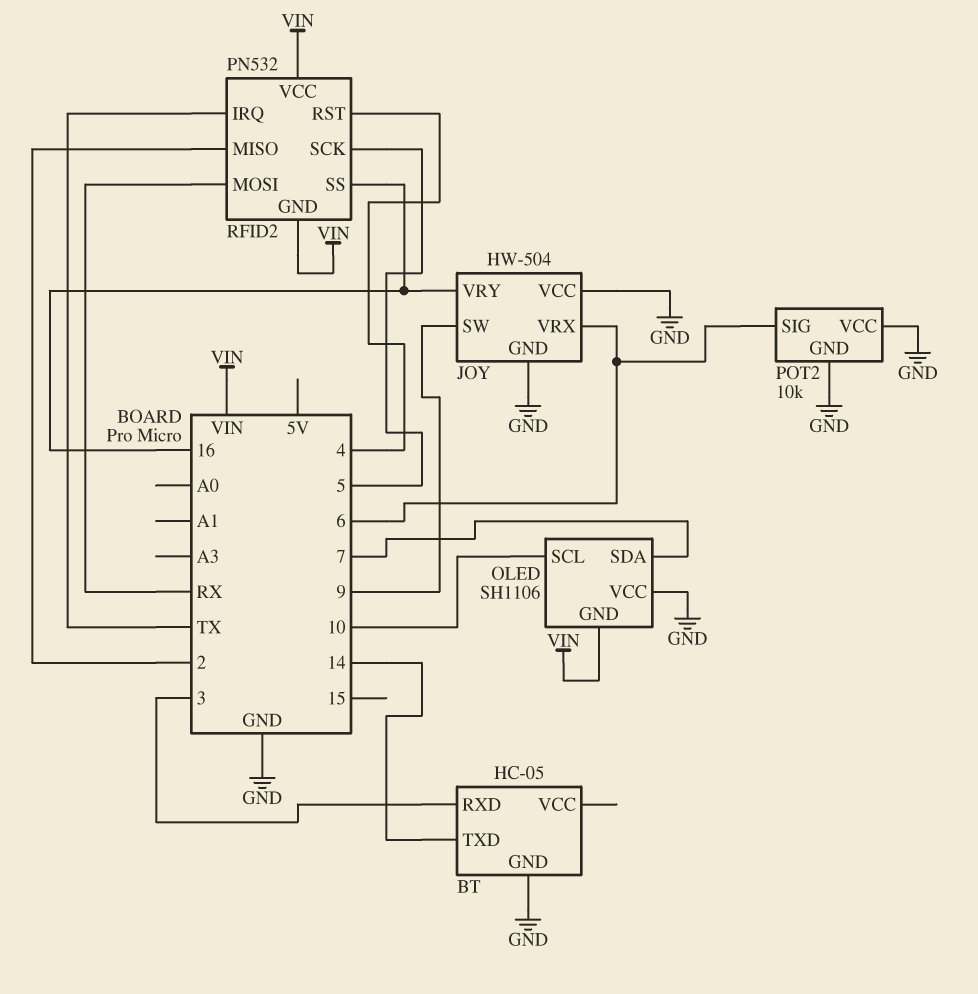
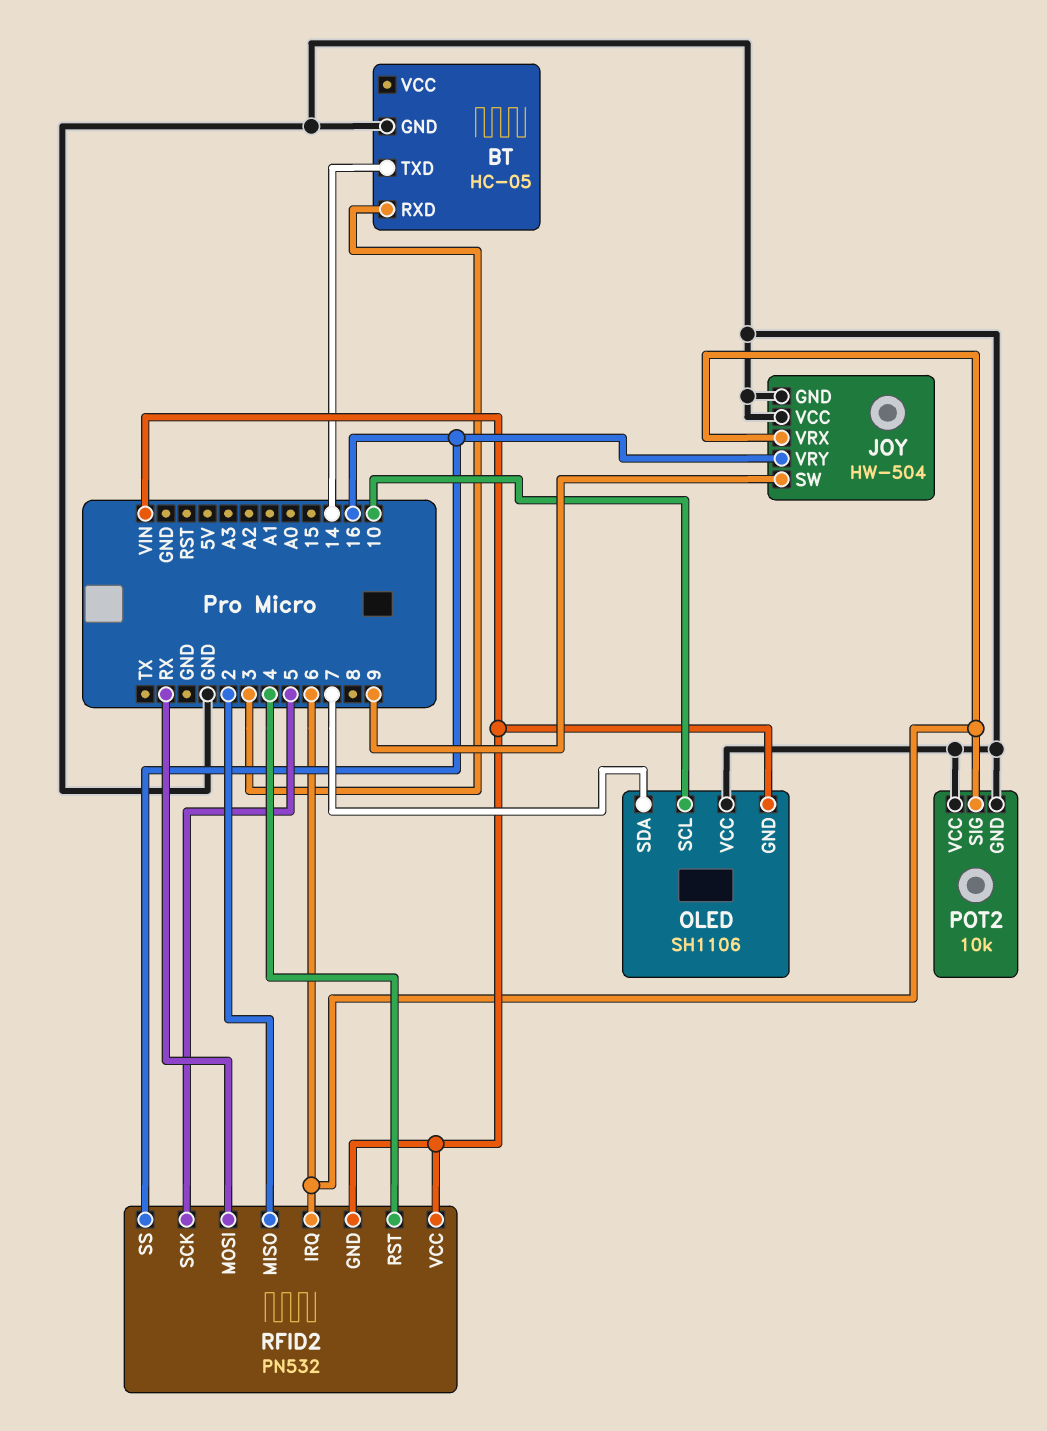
RFID2 pin IRQ: TX -> 6

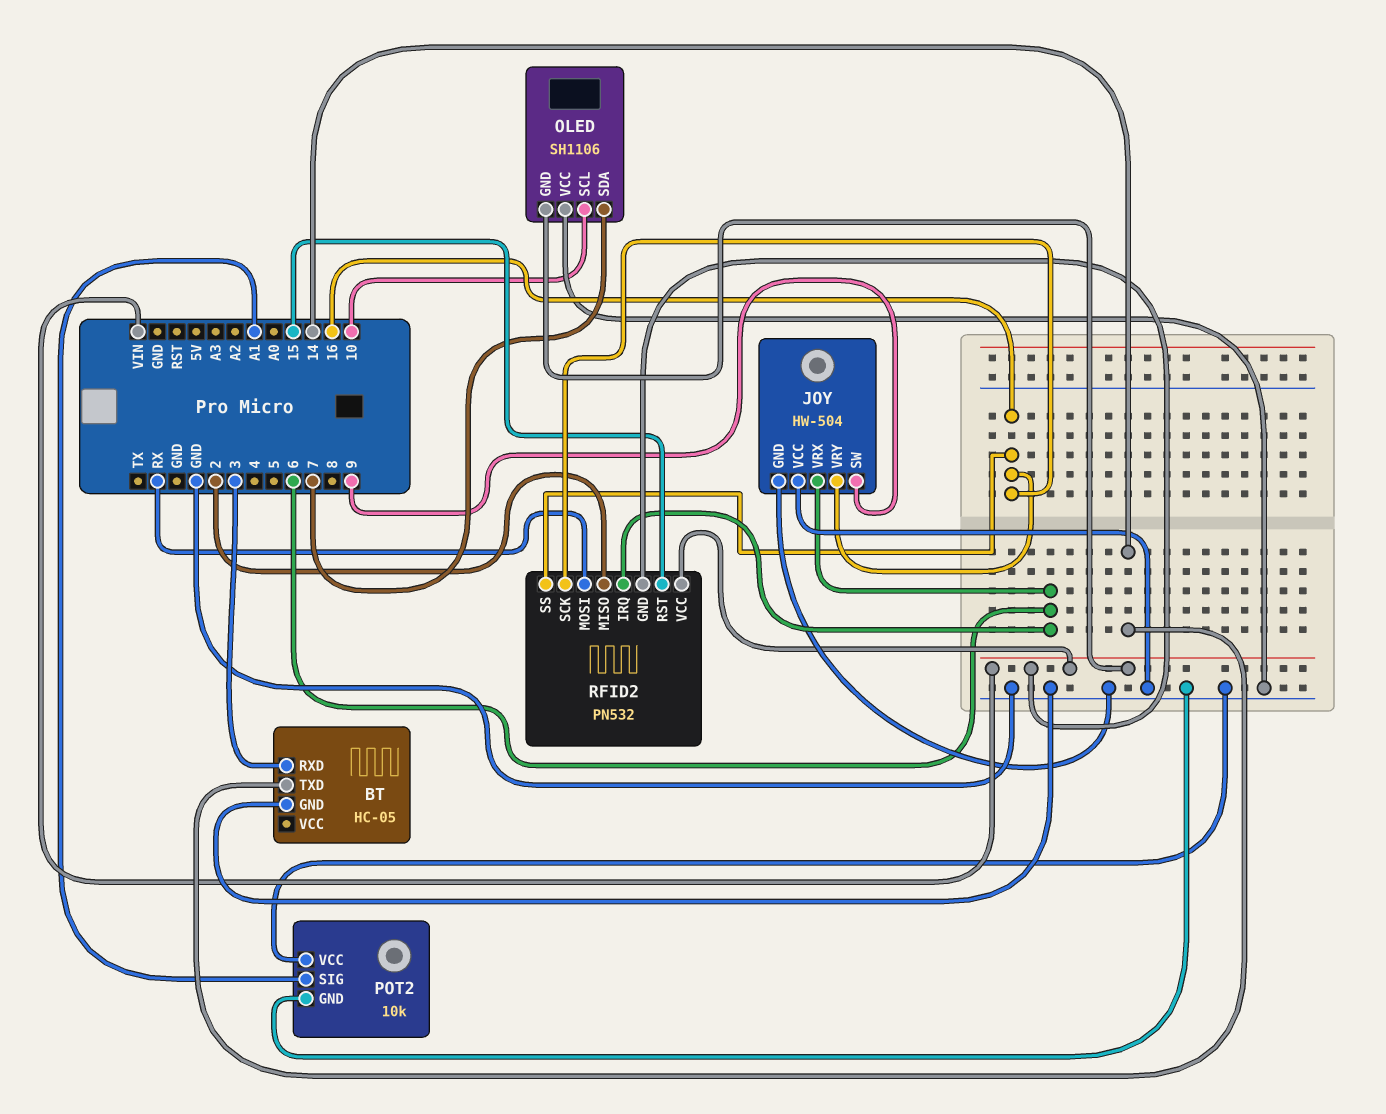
POT2 pin SIG: 6 -> A1
RFID2 pin RST: 4 -> 15
RFID2 pin SCK: 5 -> 16

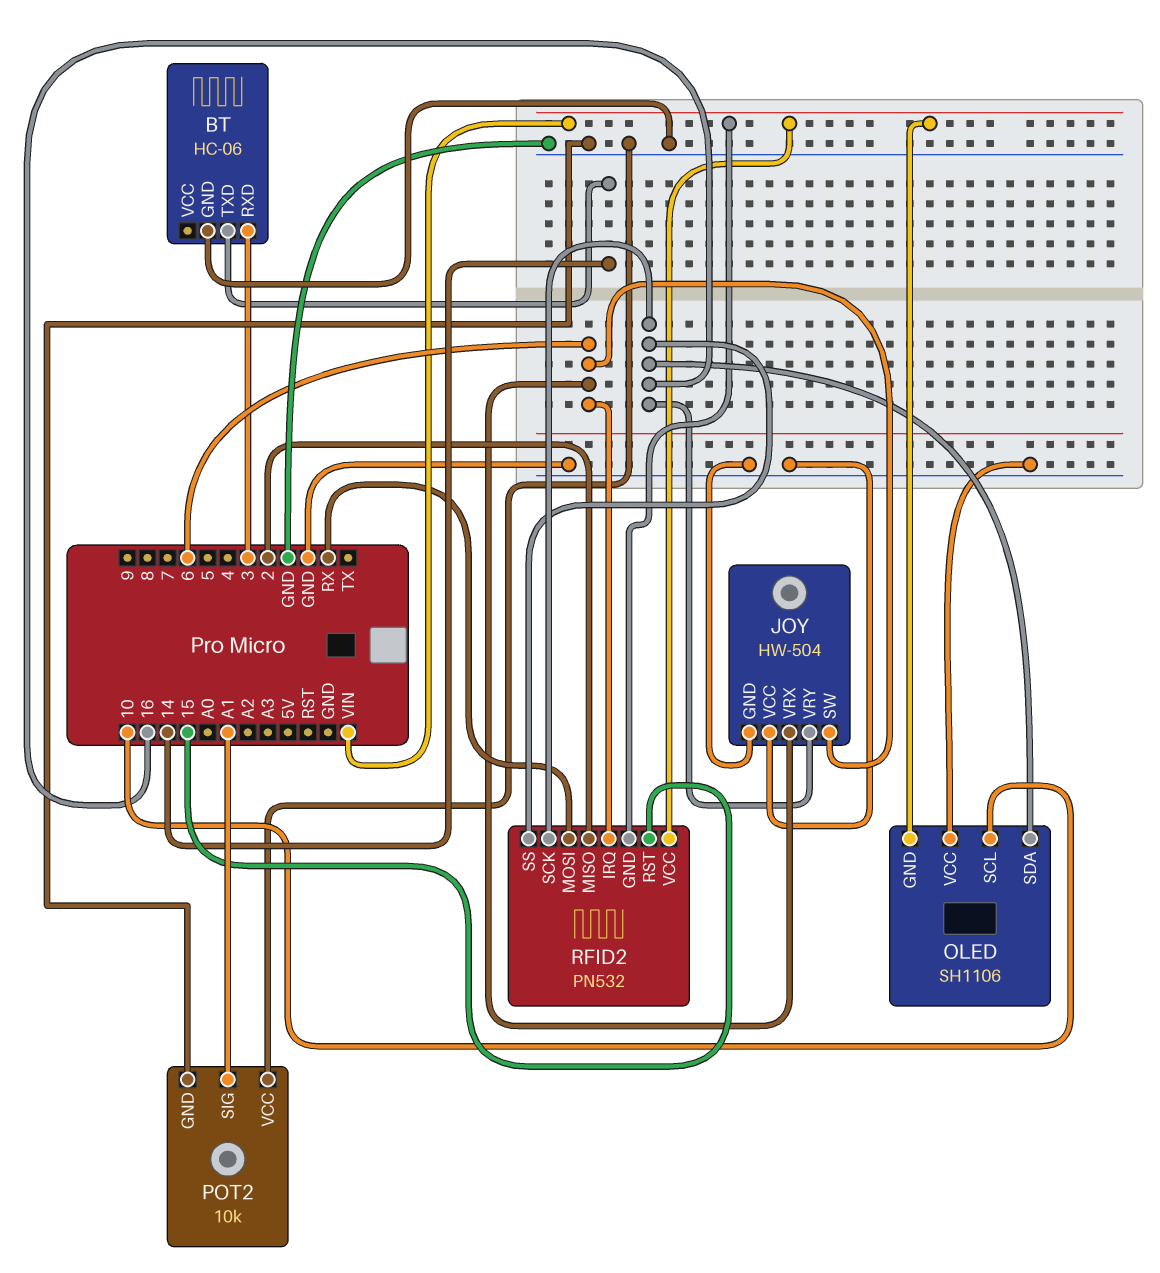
BT: HC-05 -> HC-06
JOY pin SW: 9 -> 6
OLED pin SDA: 7 -> 16

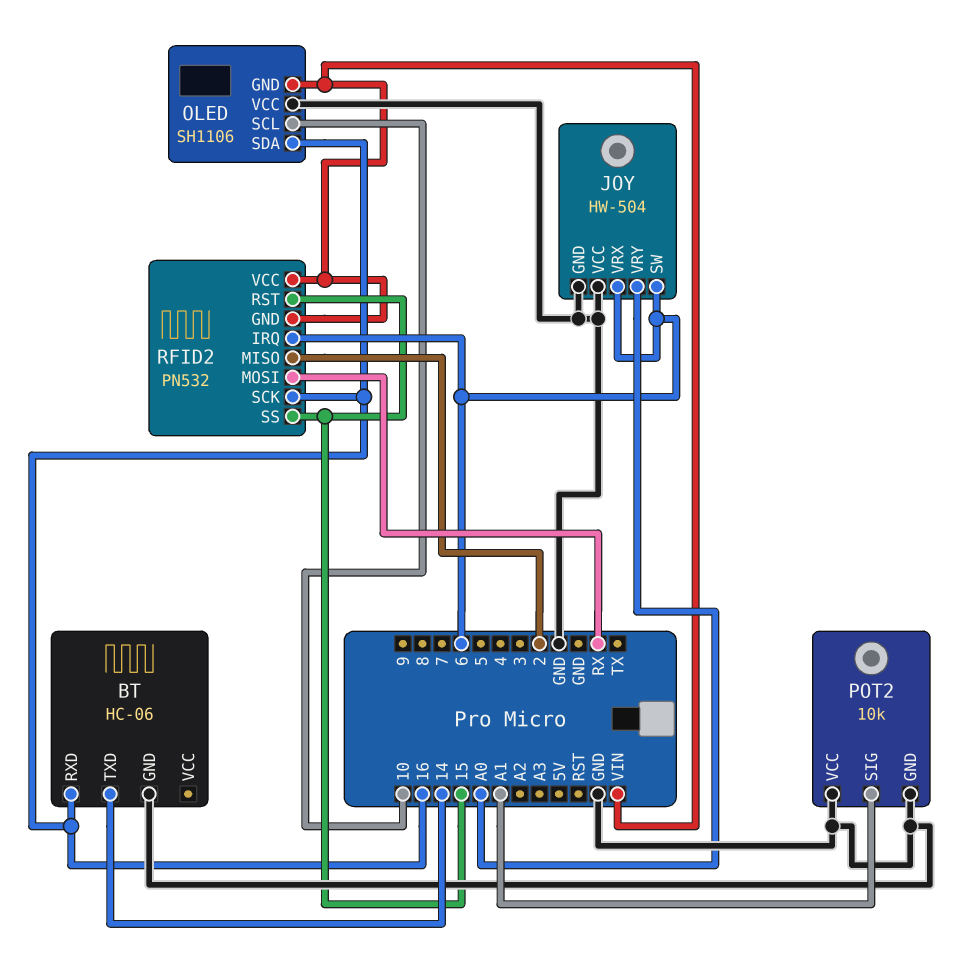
BT pin RXD: 3 -> 16
JOY pin VRY: 16 -> A0
RFID2 pin SS: 16 -> 15

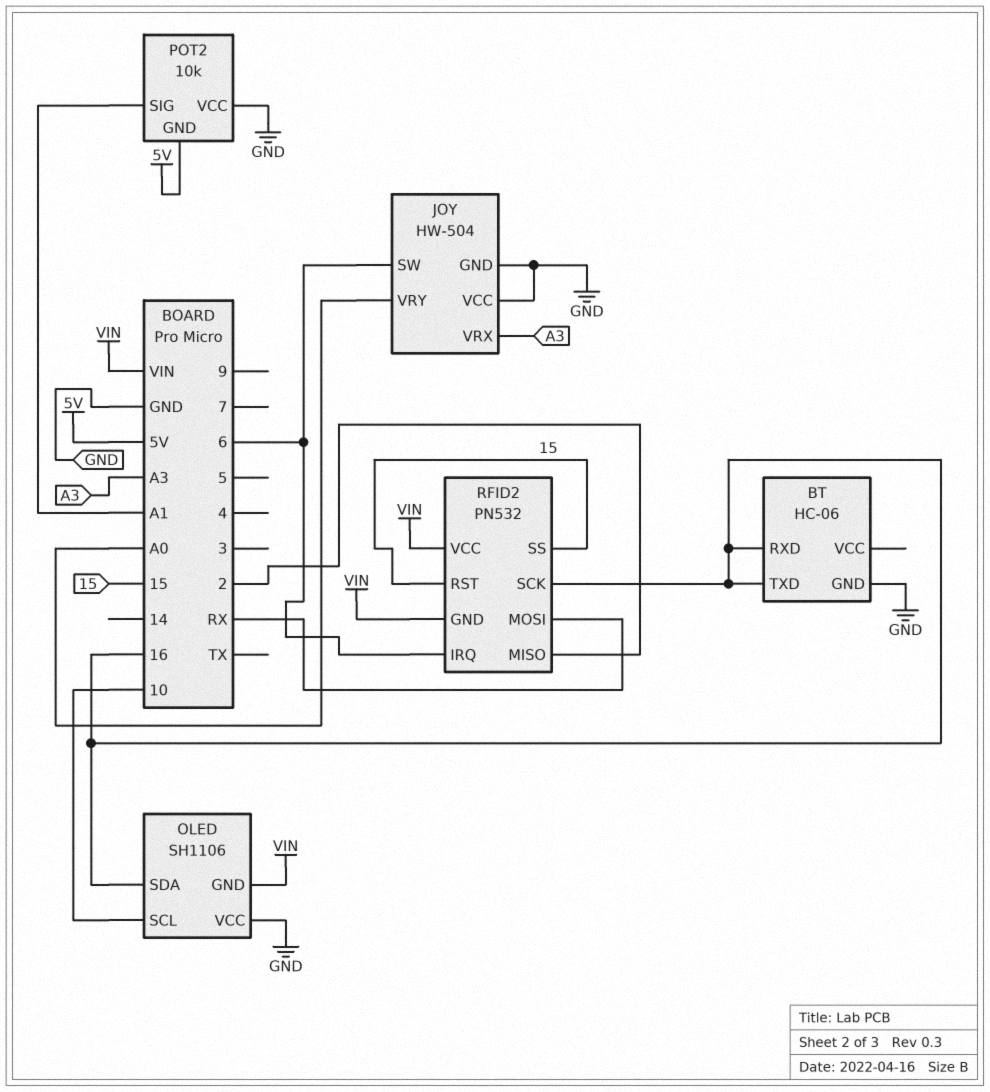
BT pin TXD: 14 -> 16
JOY pin VRX: 6 -> A3
POT2 pin GND: GND -> 5V

